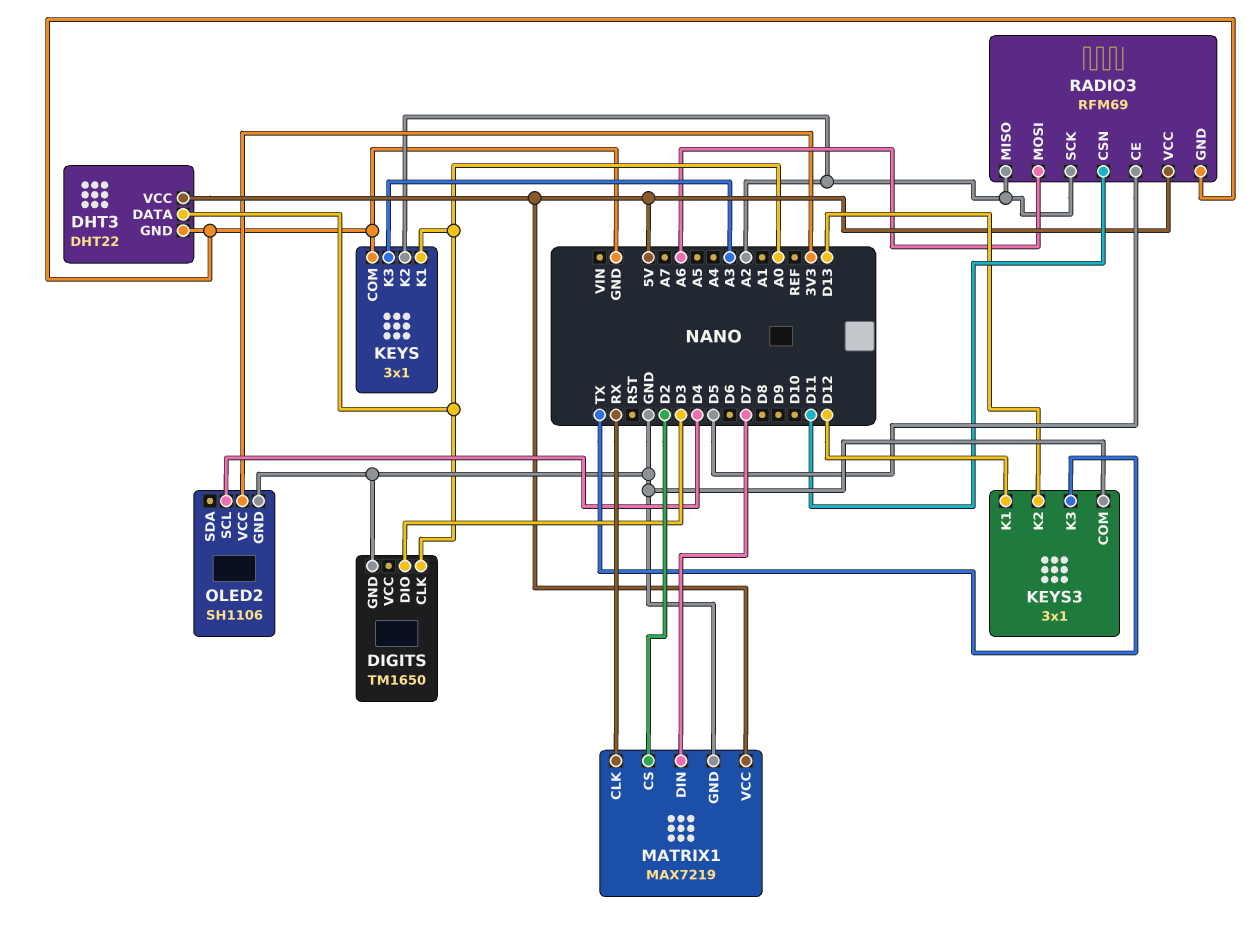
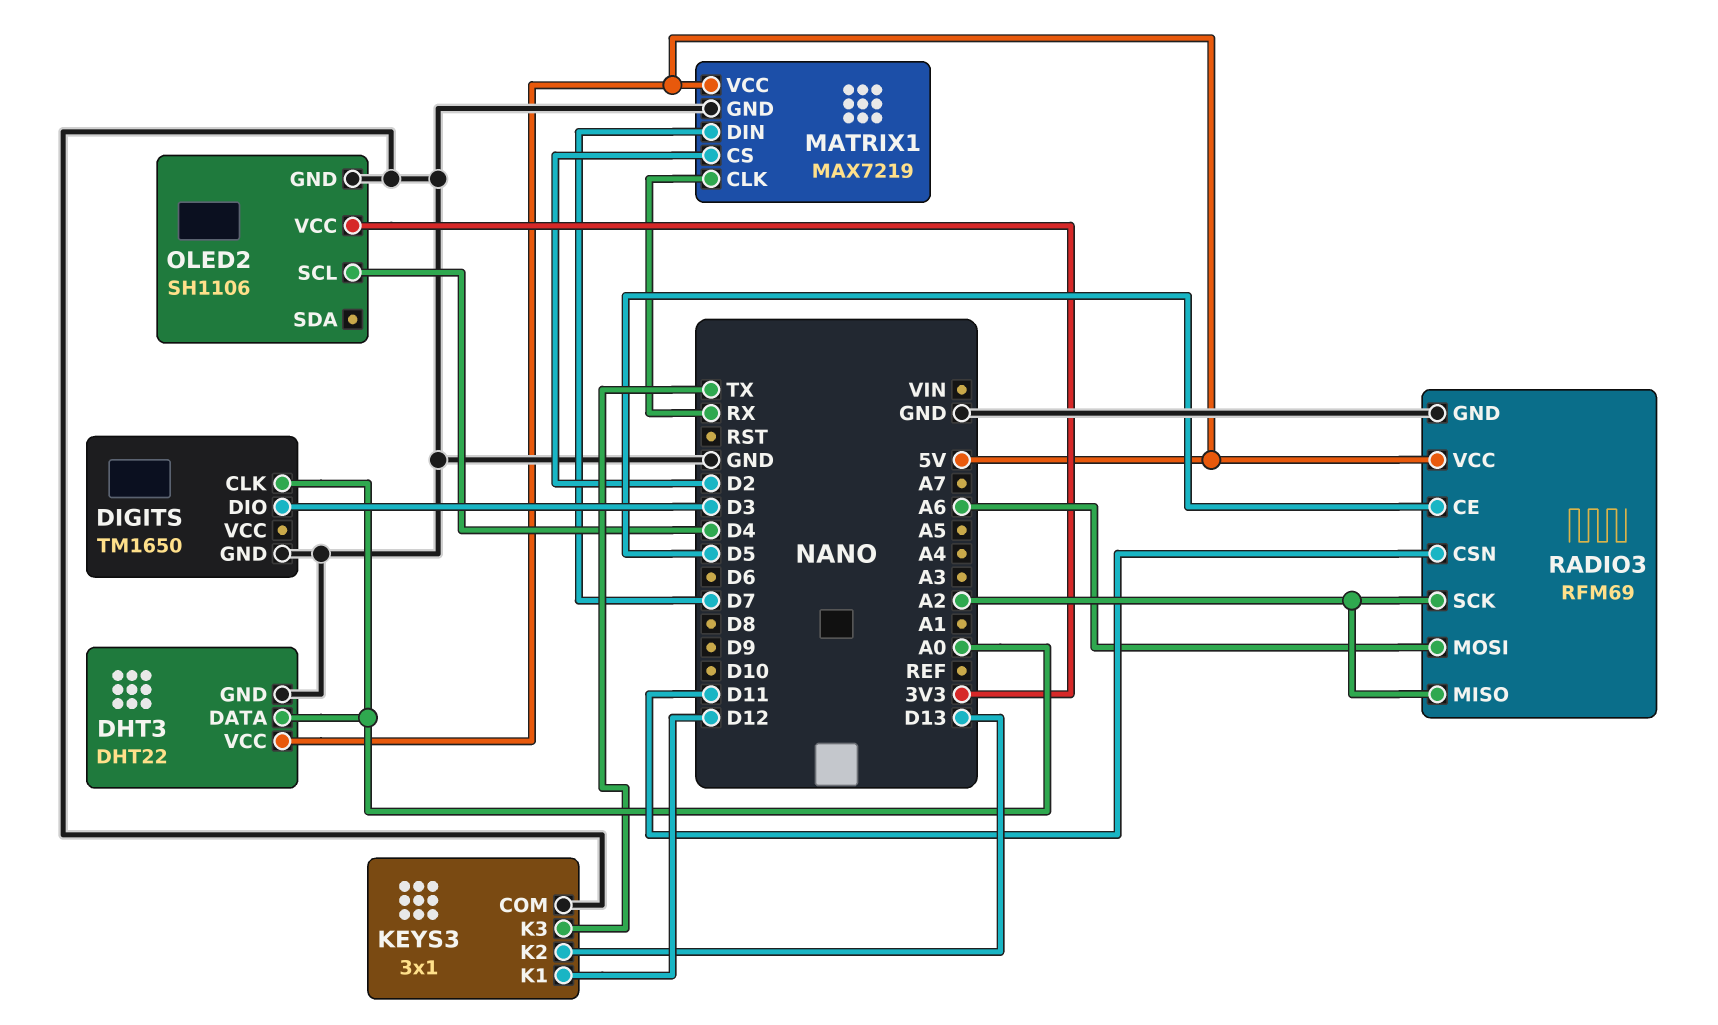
KEYS: 3x1 -> none
KEYS pin COM: GND -> none
KEYS pin K1: A0 -> none
KEYS pin K2: A2 -> none
KEYS pin K3: A3 -> none

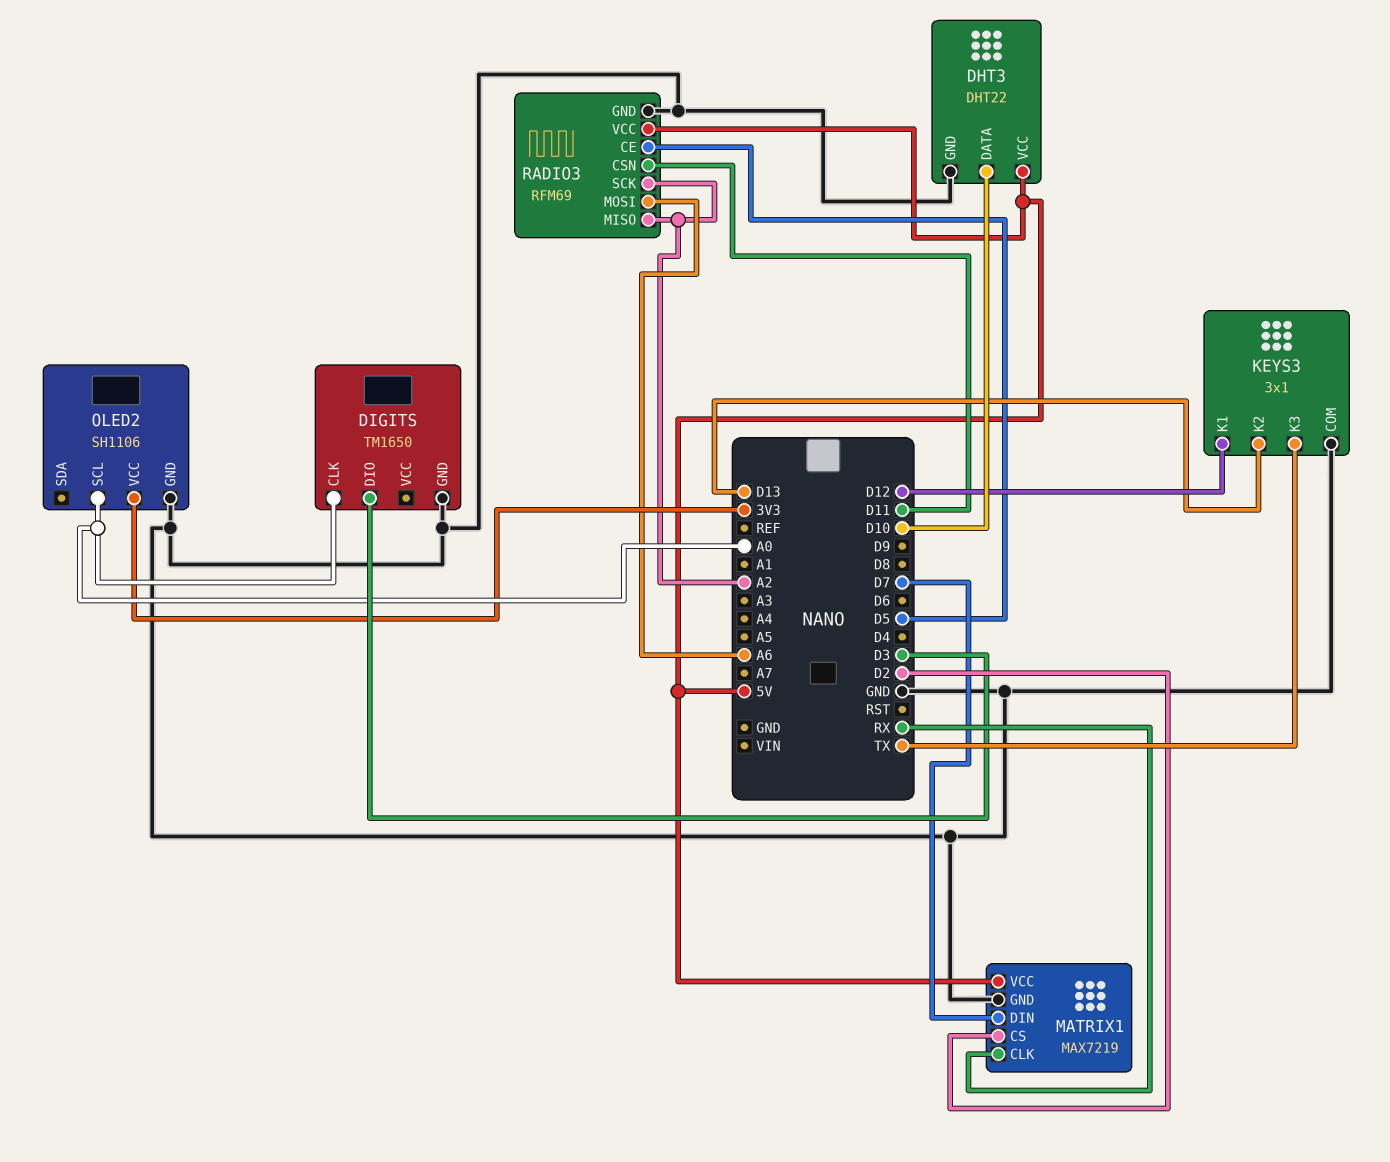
DHT3 pin DATA: A0 -> D10
OLED2 pin SCL: D4 -> A0

